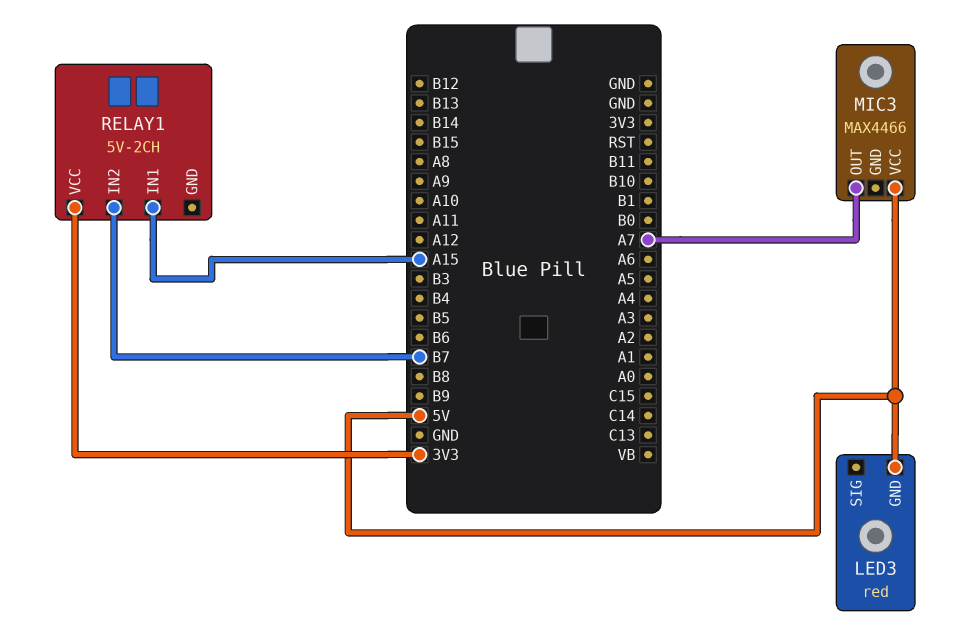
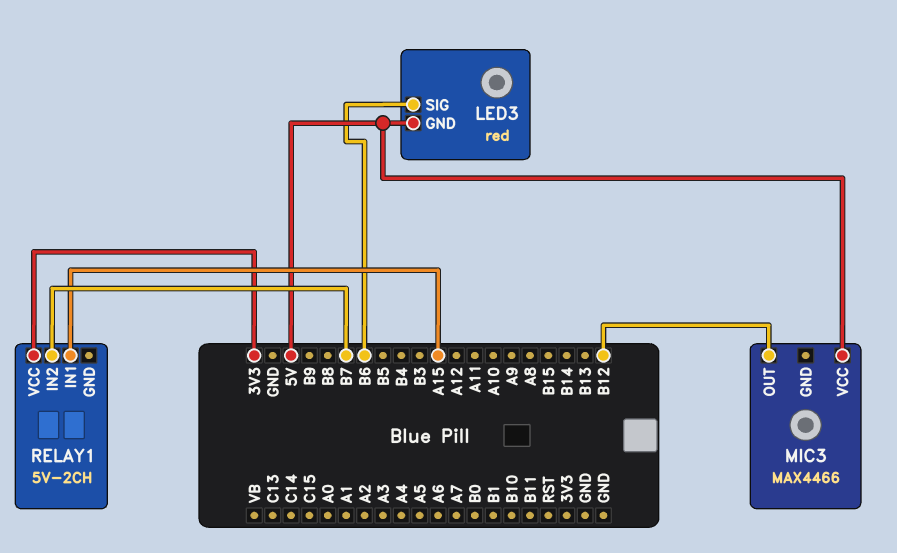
LED3 pin SIG: none -> B6
MIC3 pin OUT: A7 -> B12

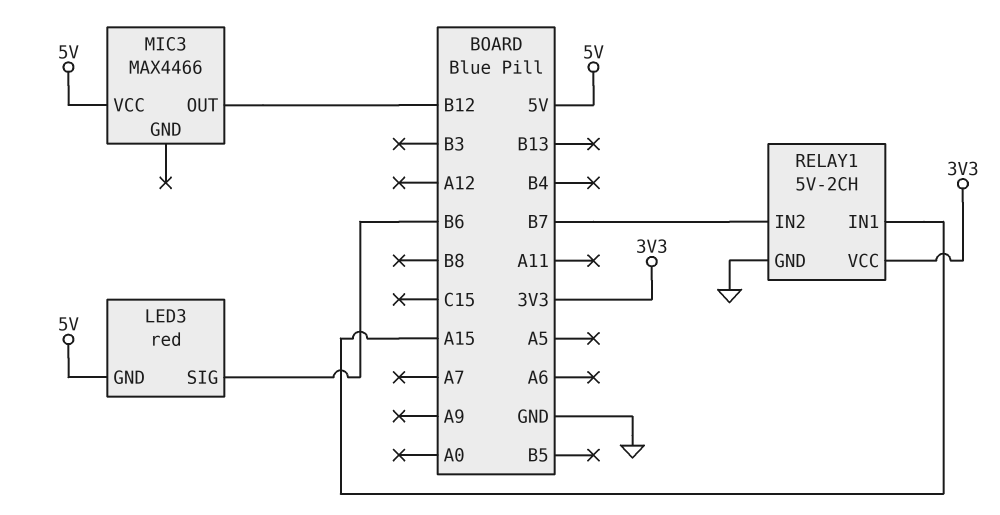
RELAY1 pin GND: none -> GND

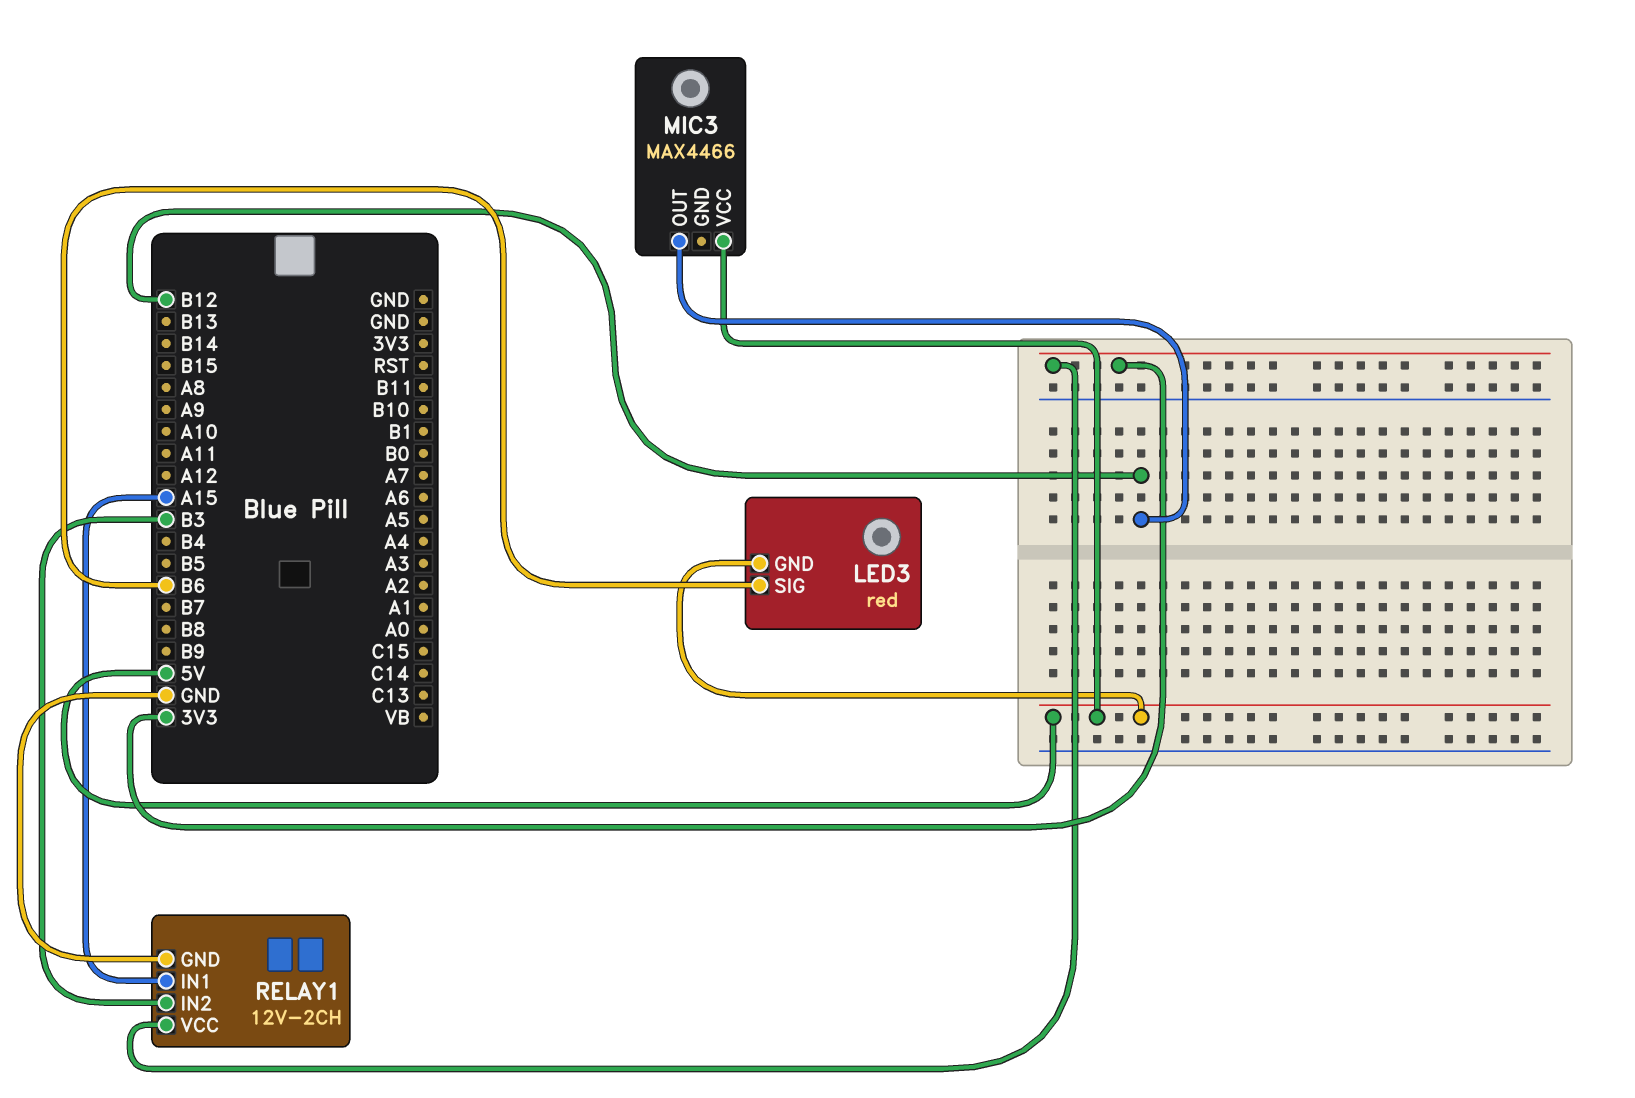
RELAY1: 5V-2CH -> 12V-2CH
RELAY1 pin IN2: B7 -> B3

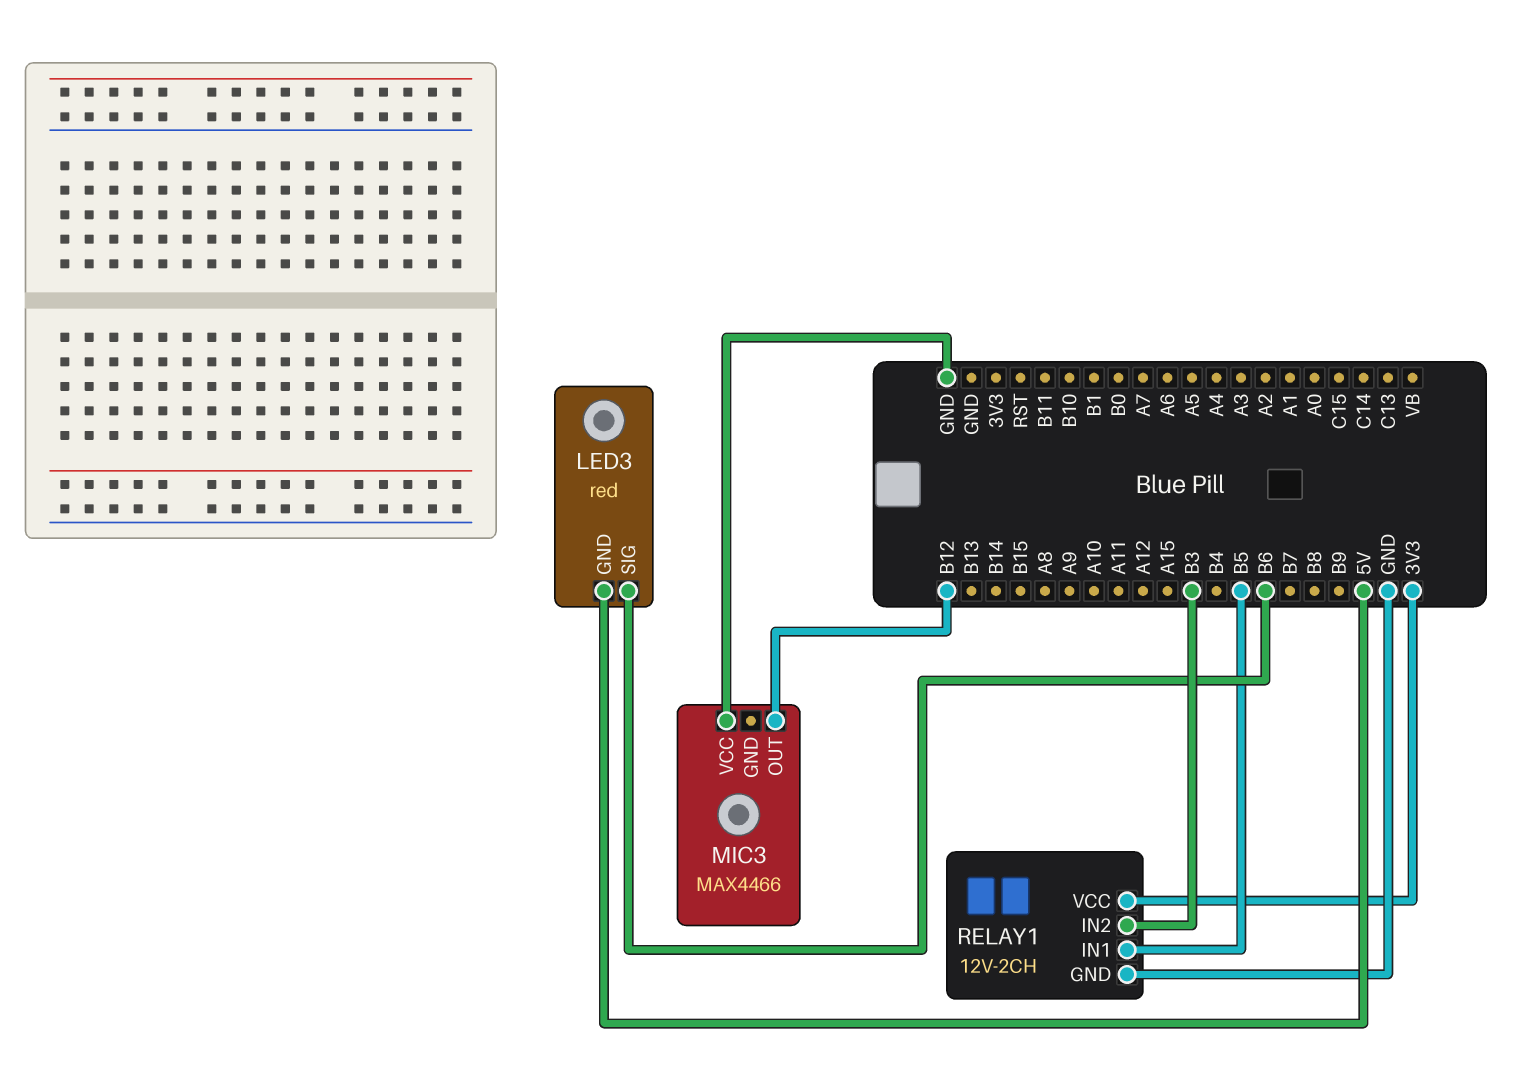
MIC3 pin VCC: 5V -> GND
RELAY1 pin IN1: A15 -> B5

